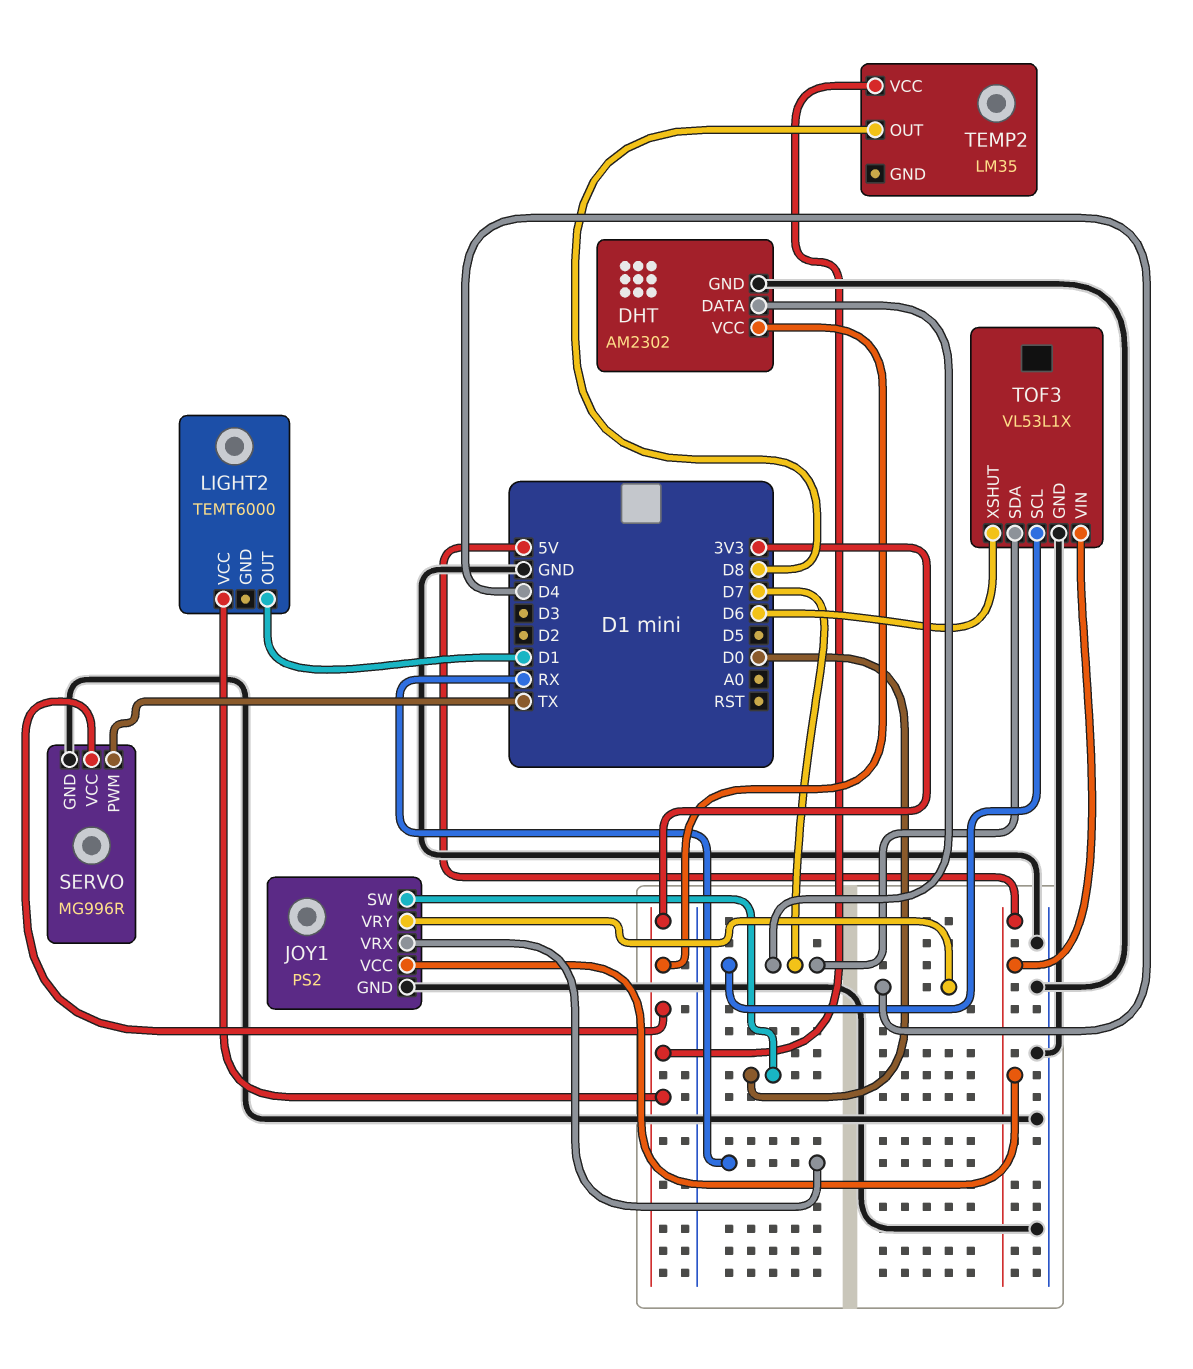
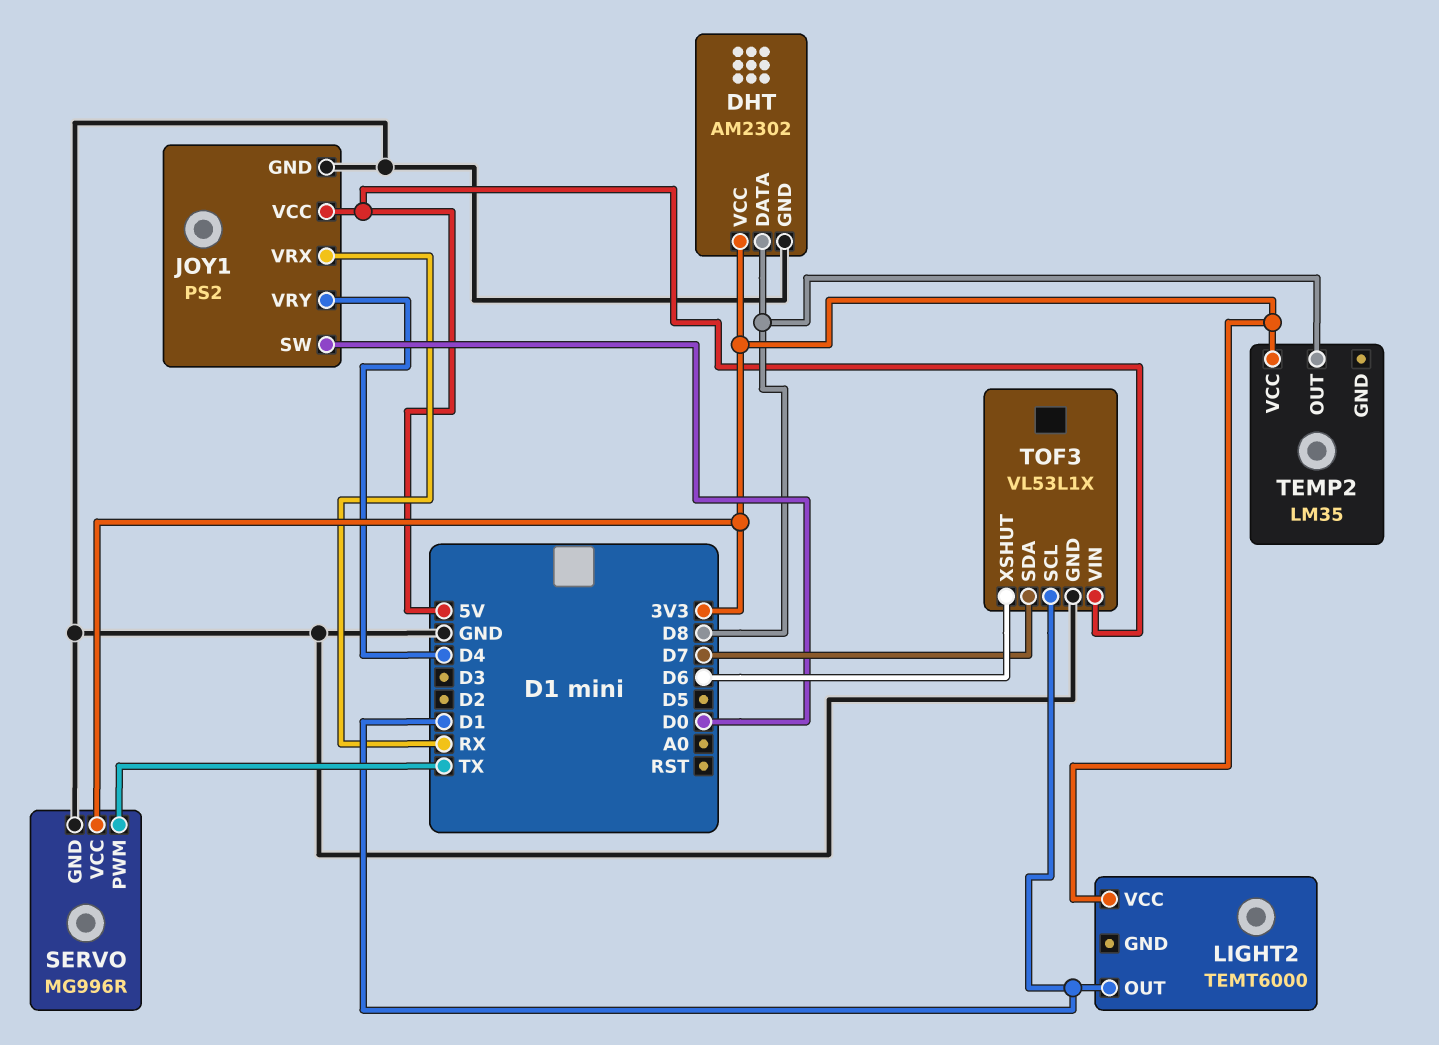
DHT pin DATA: D7 -> D8
TOF3 pin SCL: D7 -> D1

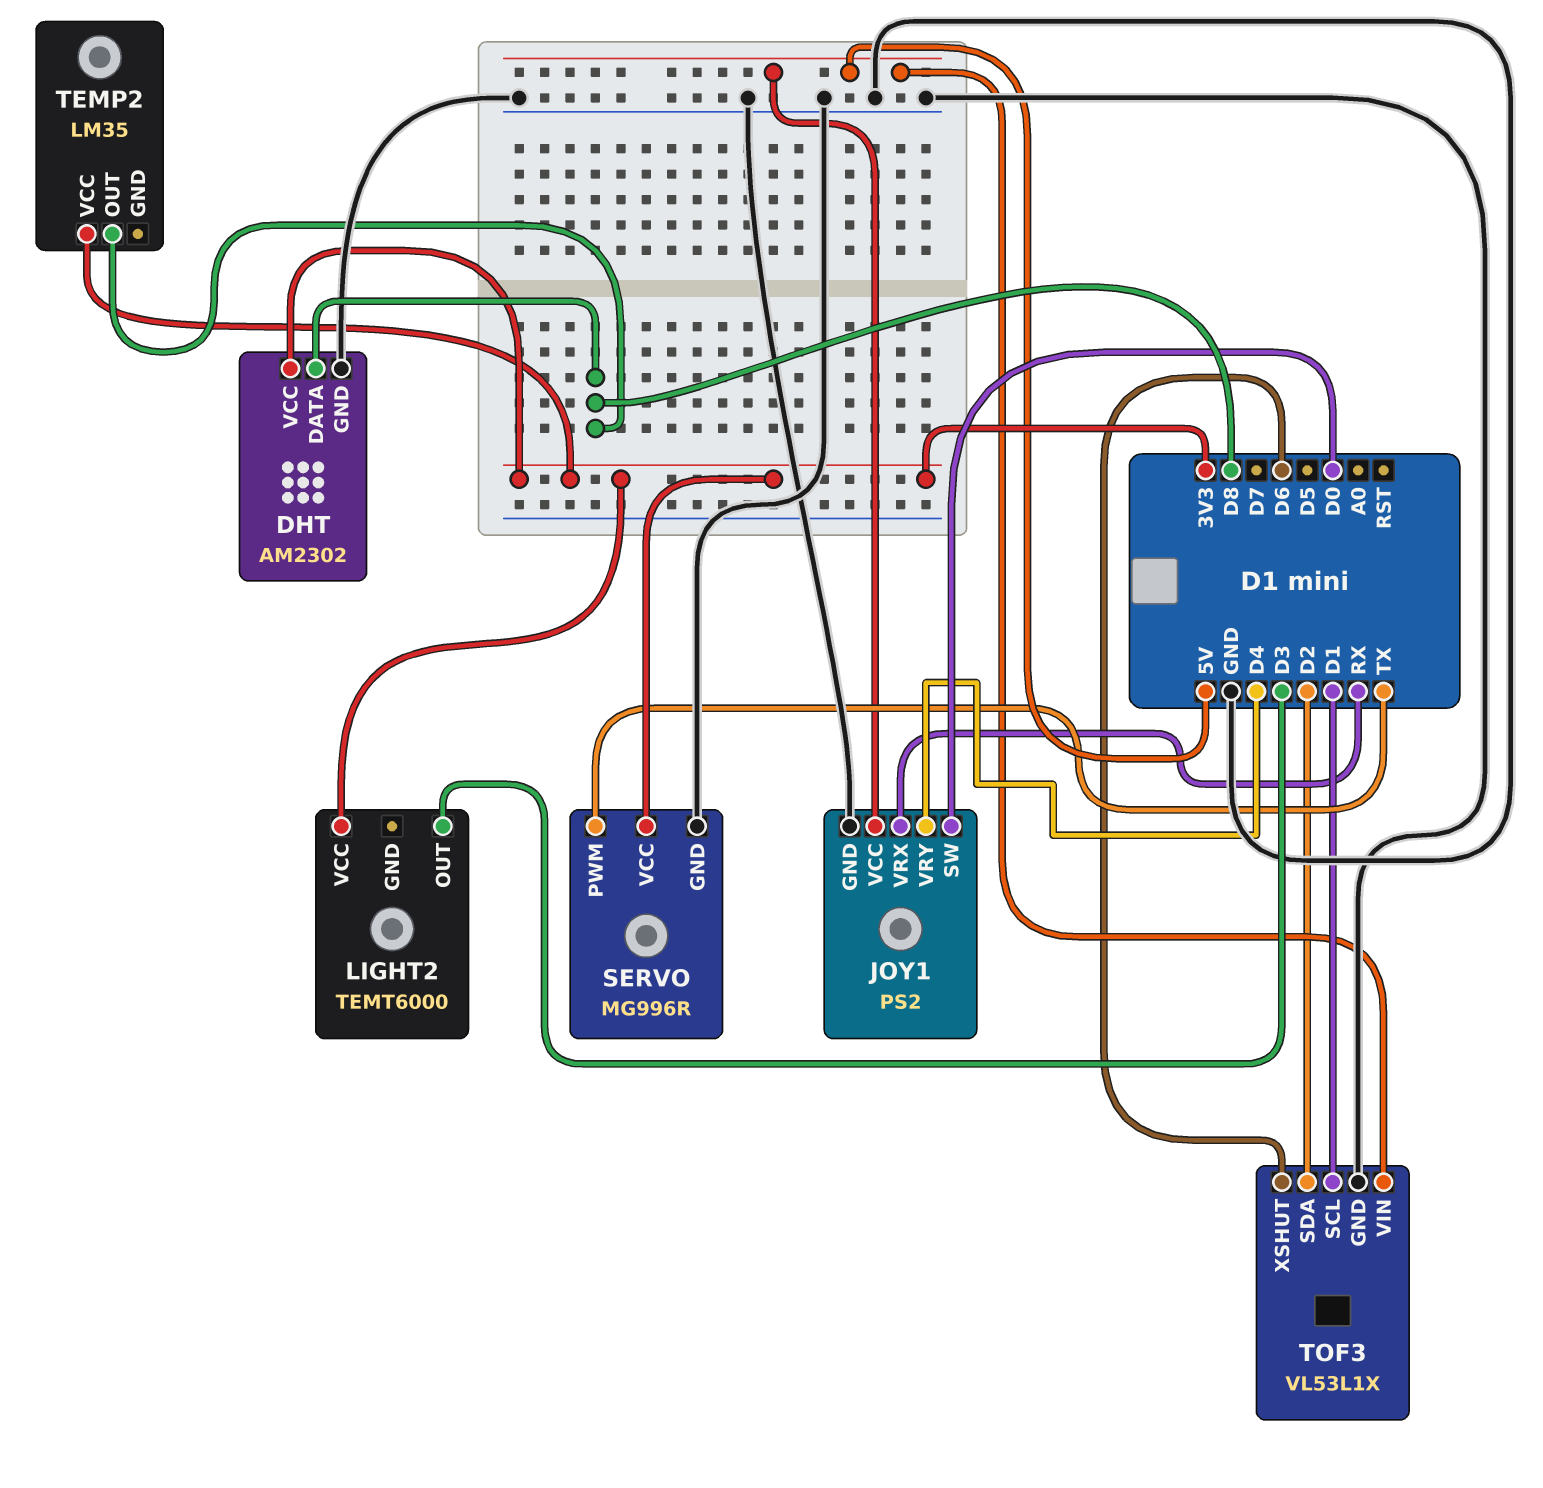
LIGHT2 pin OUT: D1 -> D3
TOF3 pin SDA: D7 -> D2

